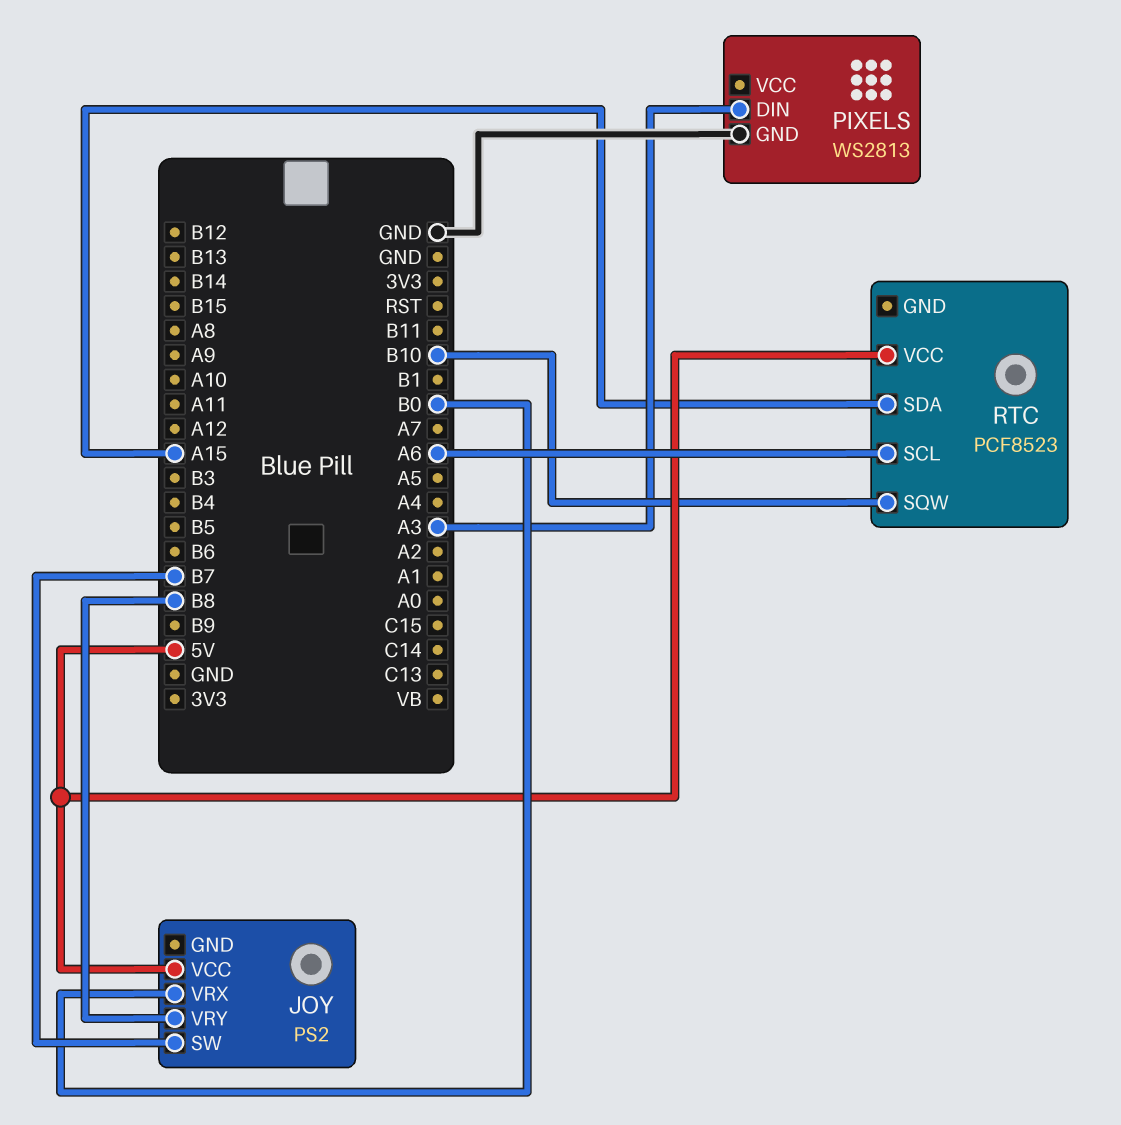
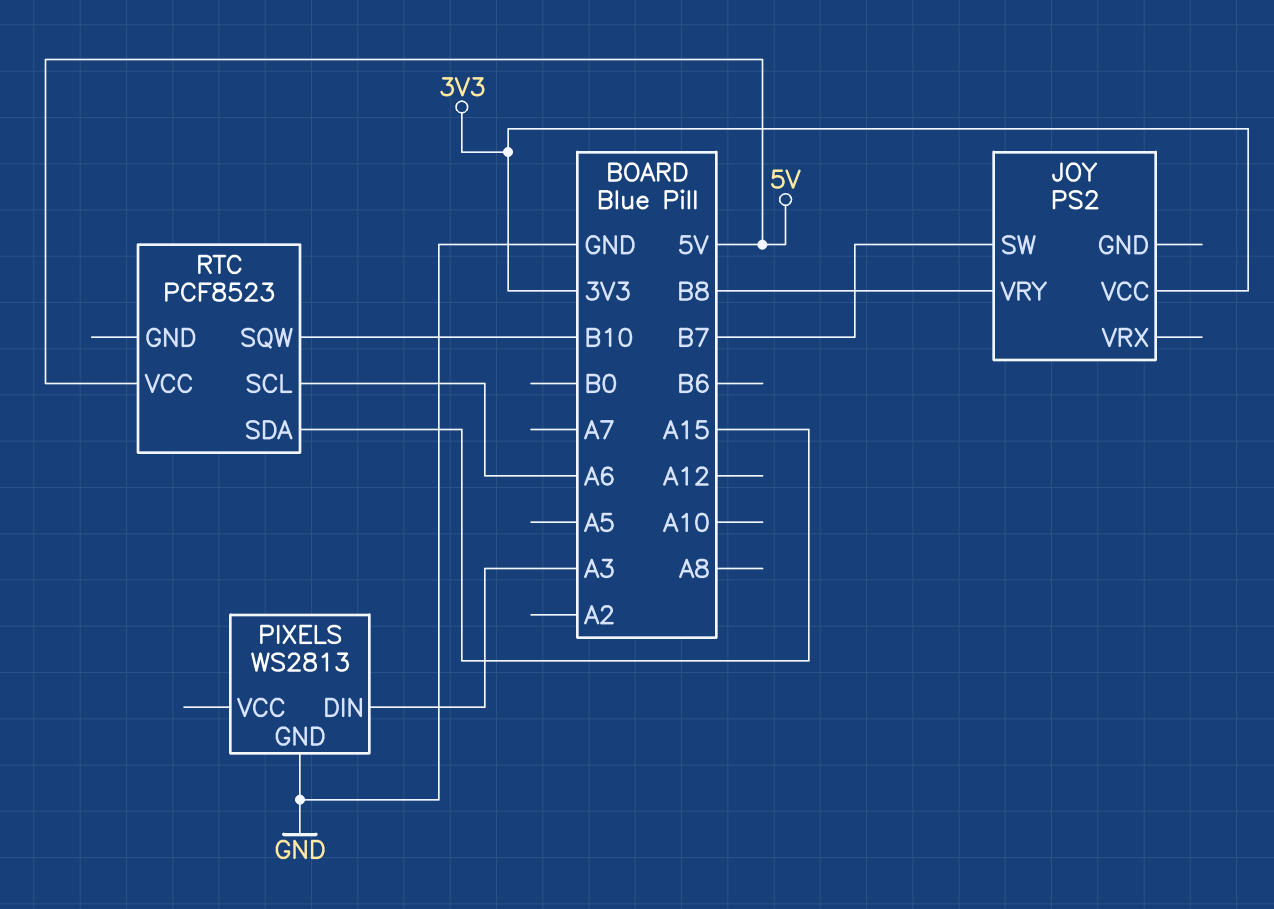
JOY pin VCC: 5V -> 3V3
JOY pin VRX: B0 -> none

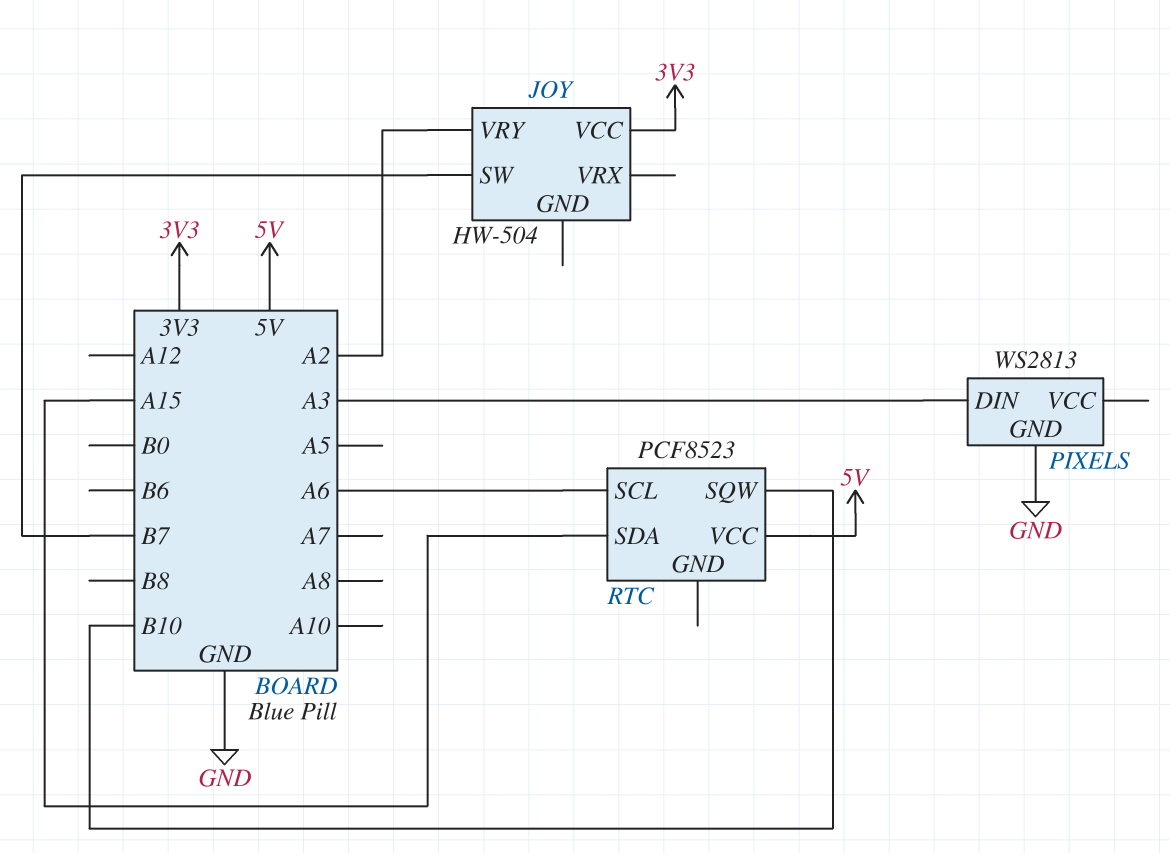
JOY: PS2 -> HW-504
JOY pin VRY: B8 -> A2

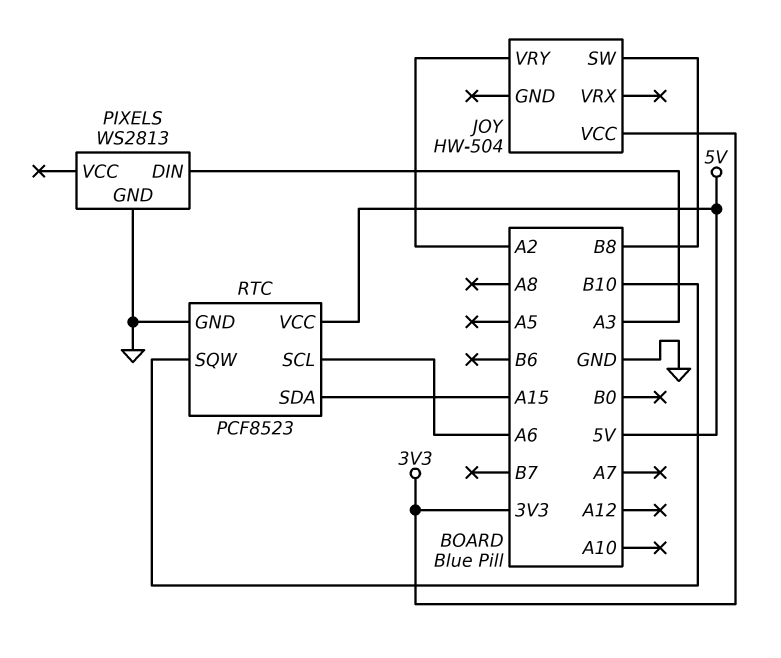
JOY pin SW: B7 -> B8
RTC pin GND: none -> GND

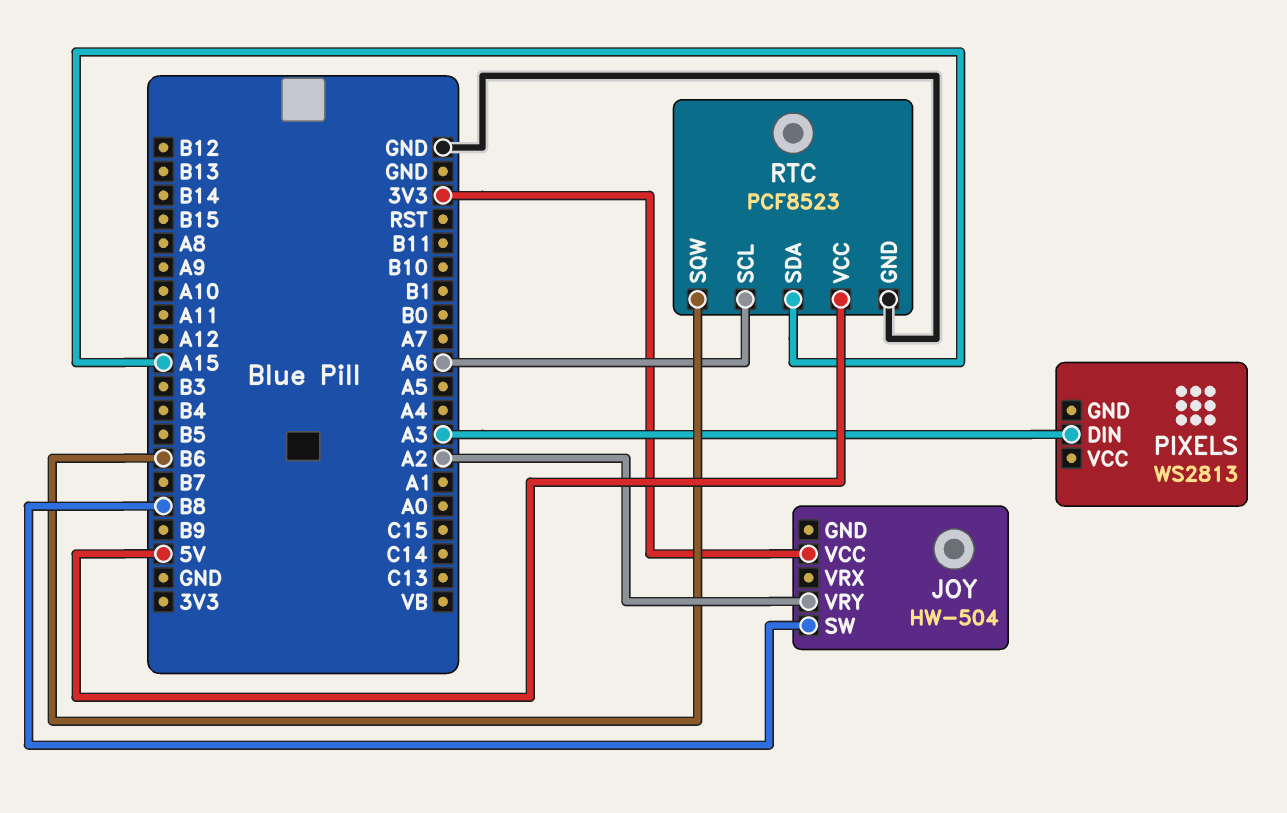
PIXELS pin GND: GND -> none
RTC pin SQW: B10 -> B6

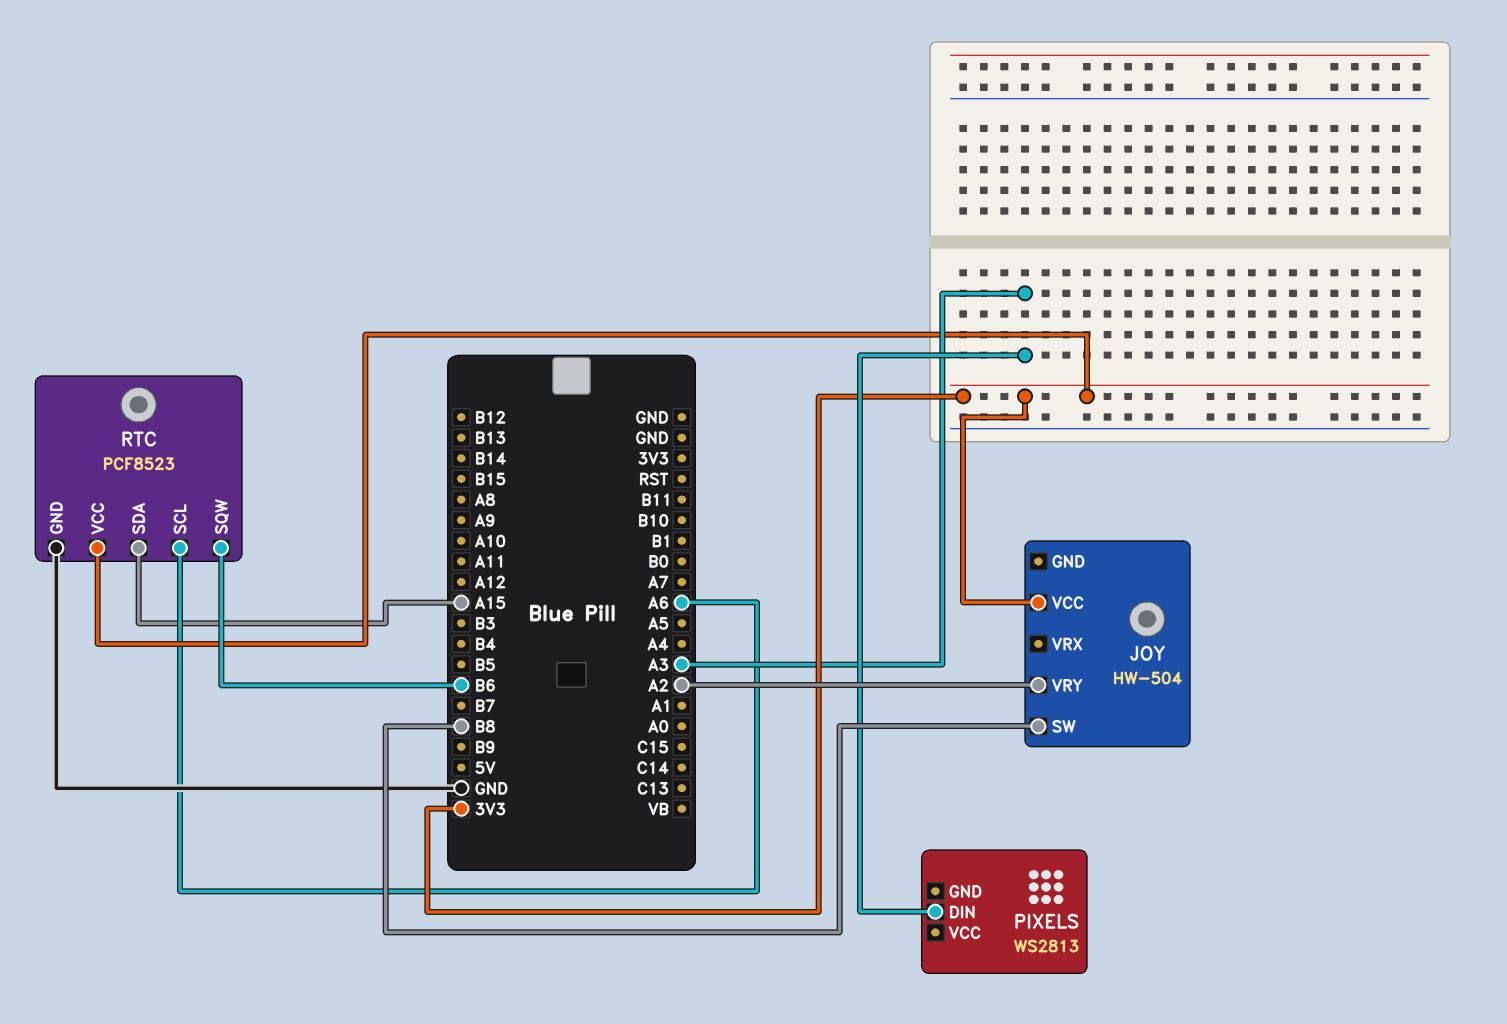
RTC pin VCC: 5V -> 3V3

